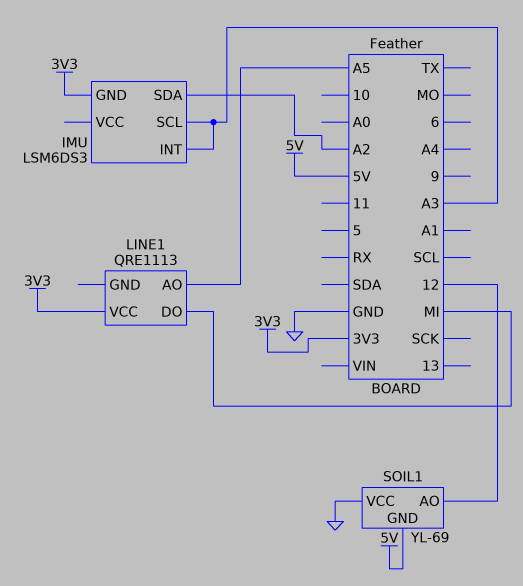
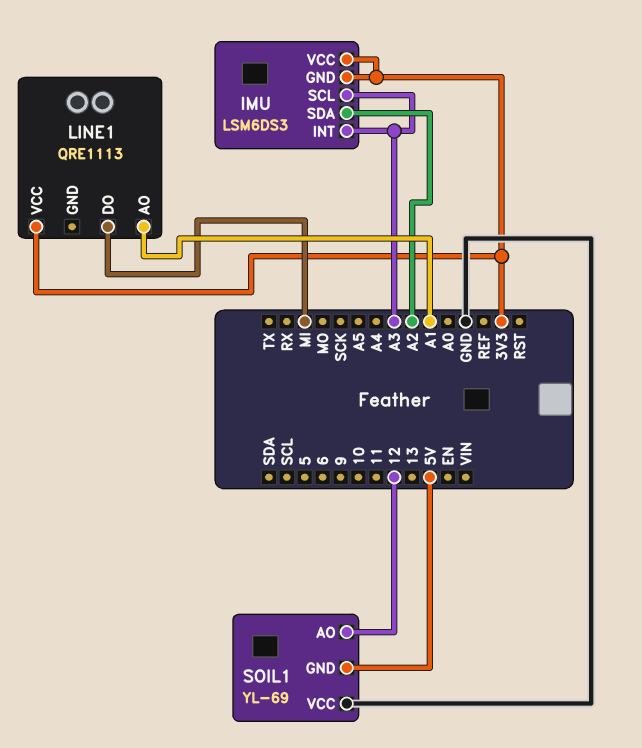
IMU pin VCC: none -> 3V3
LINE1 pin AO: A5 -> A1

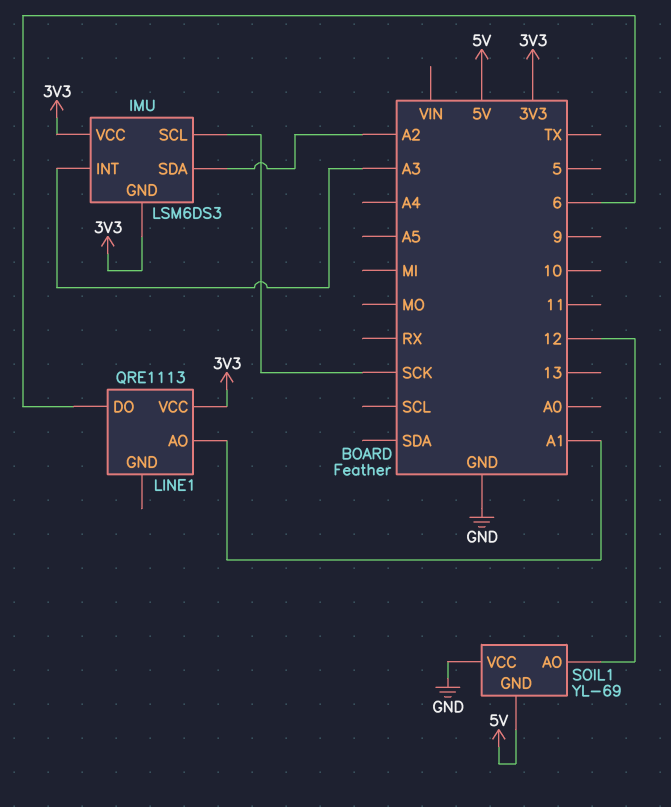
IMU pin SCL: A3 -> SCK
LINE1 pin DO: MI -> 6

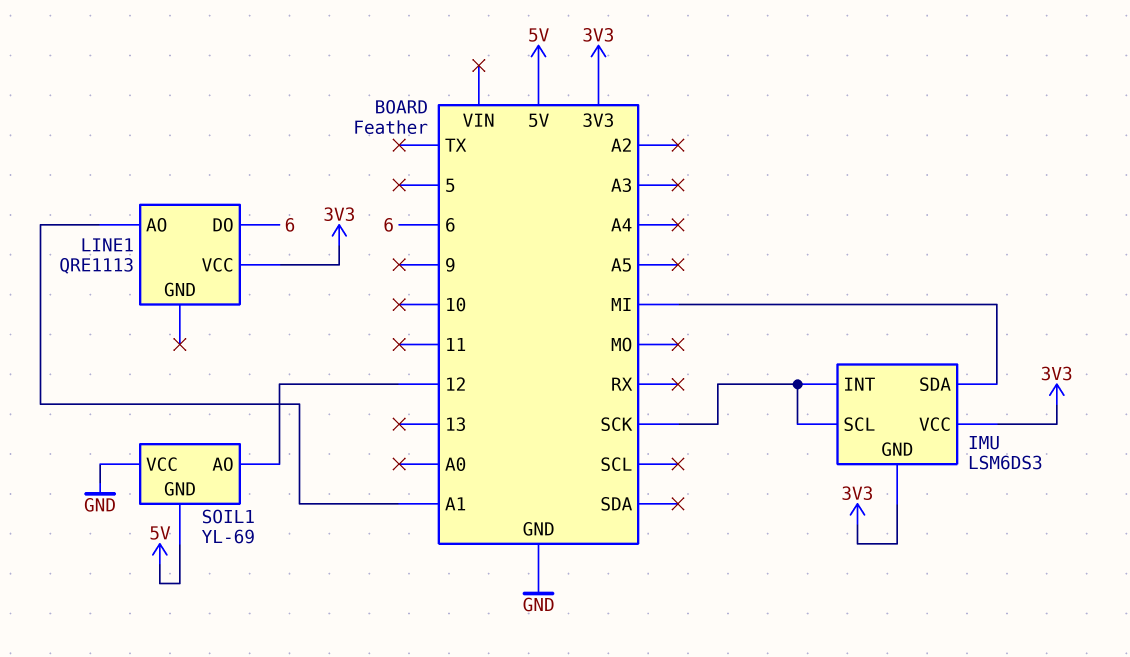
IMU pin INT: A3 -> SCK
IMU pin SDA: A2 -> MI

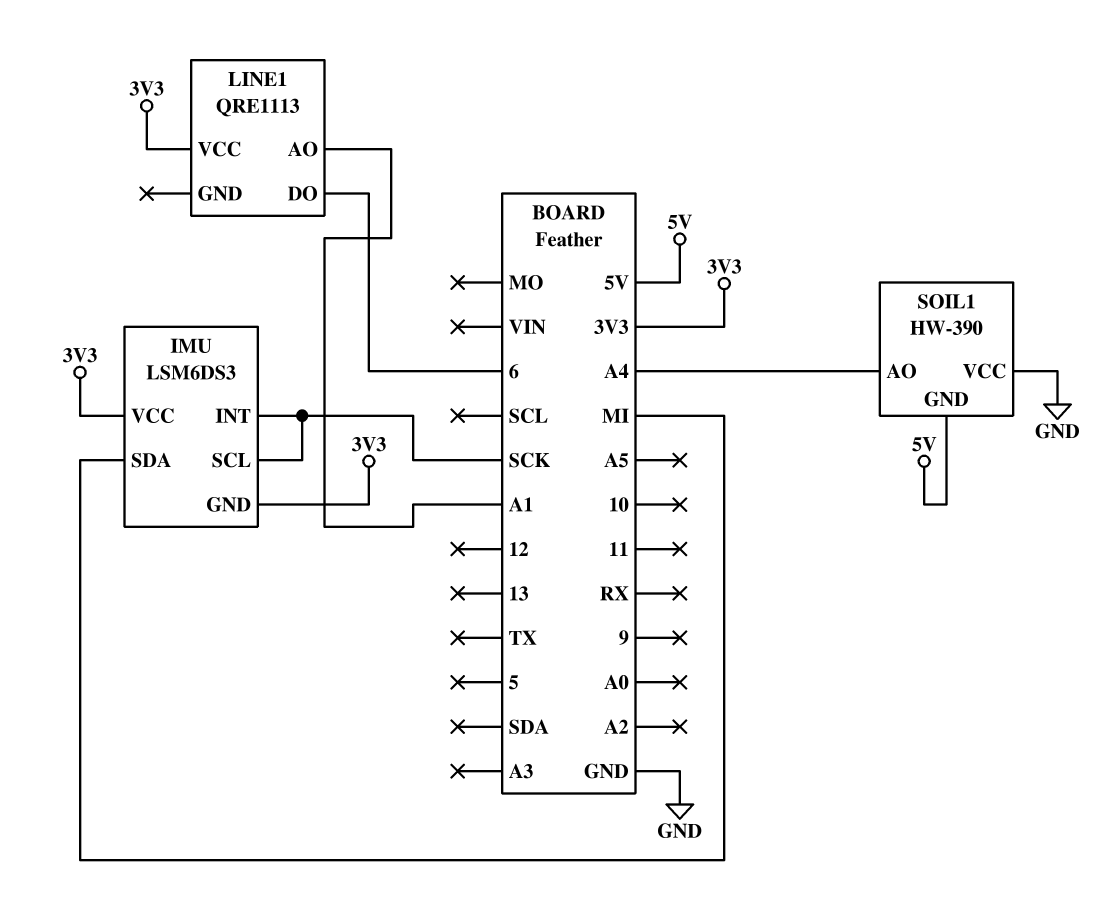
SOIL1: YL-69 -> HW-390
SOIL1 pin AO: 12 -> A4

